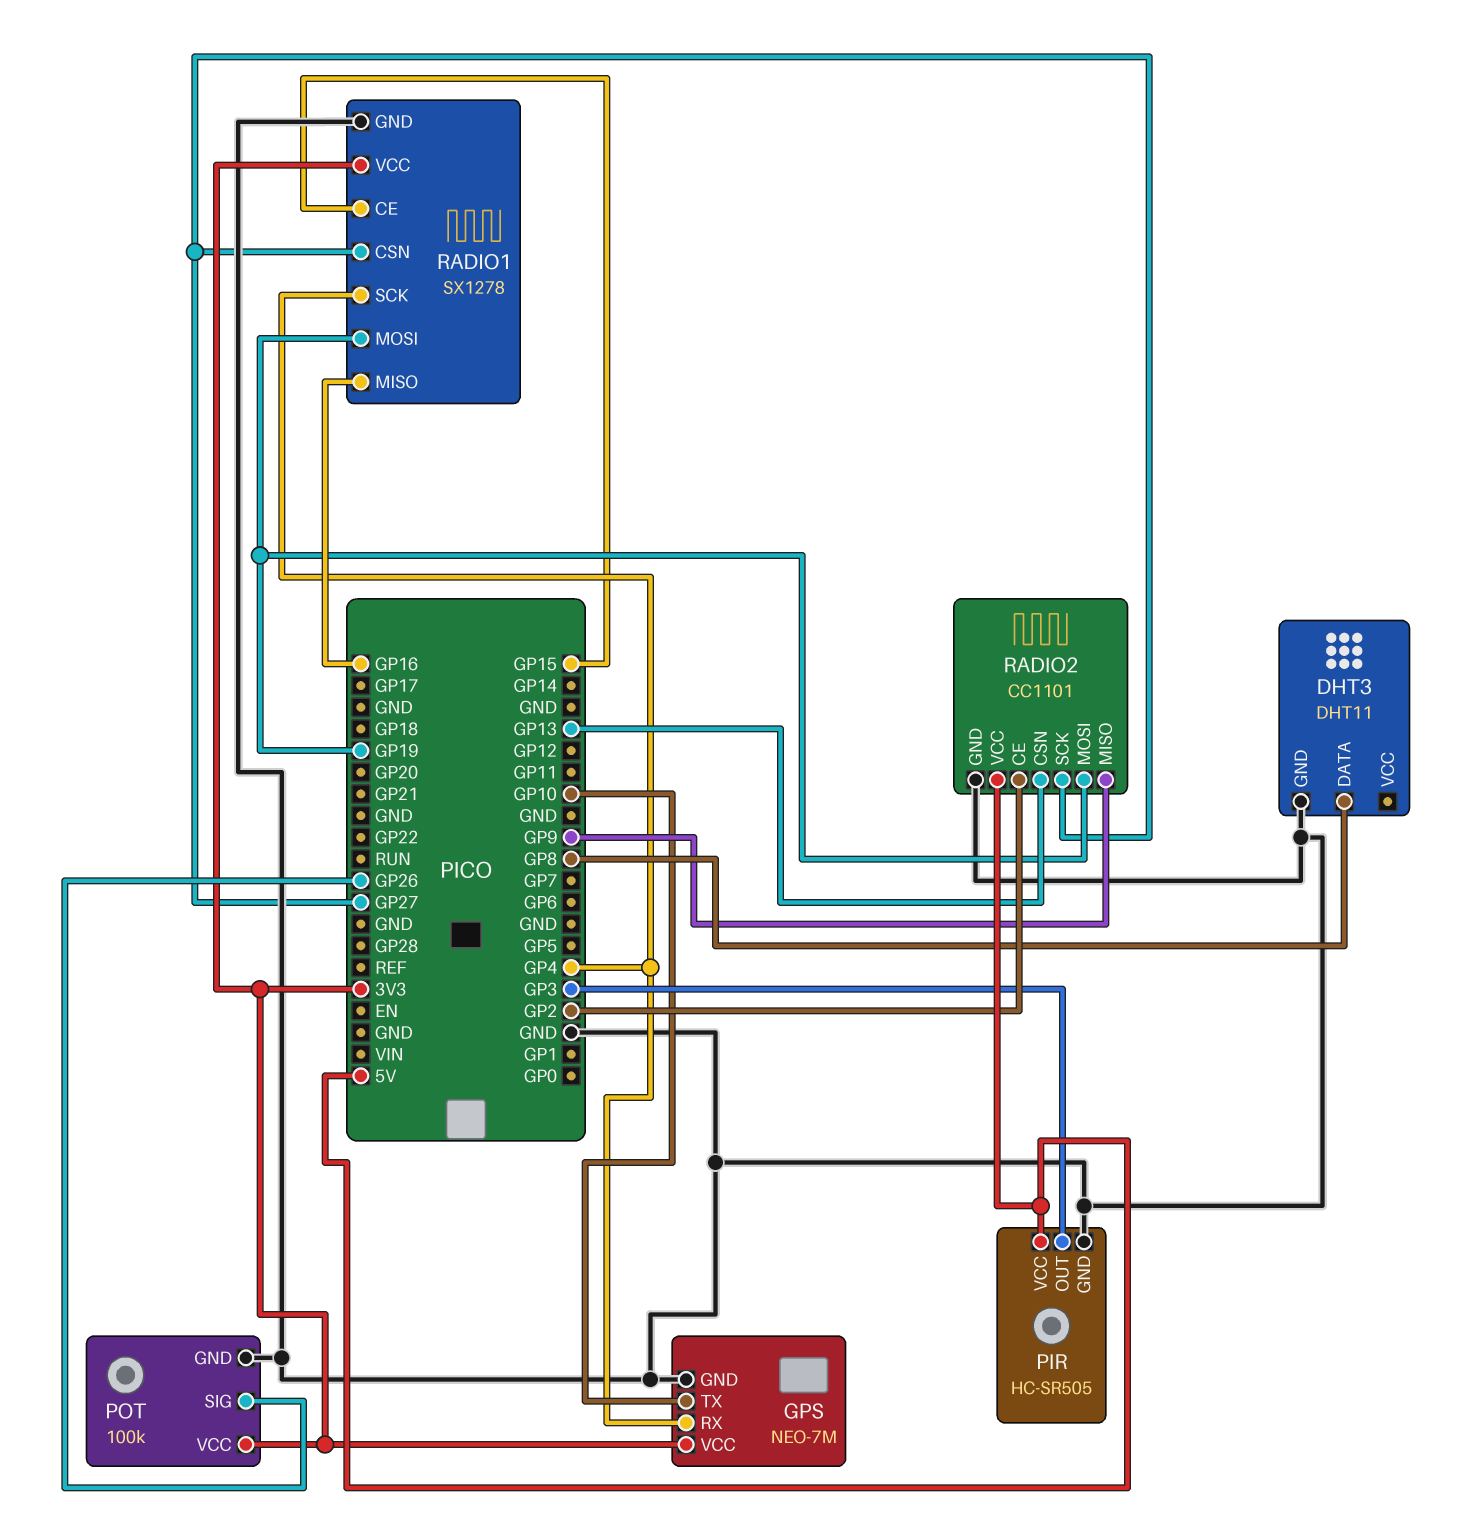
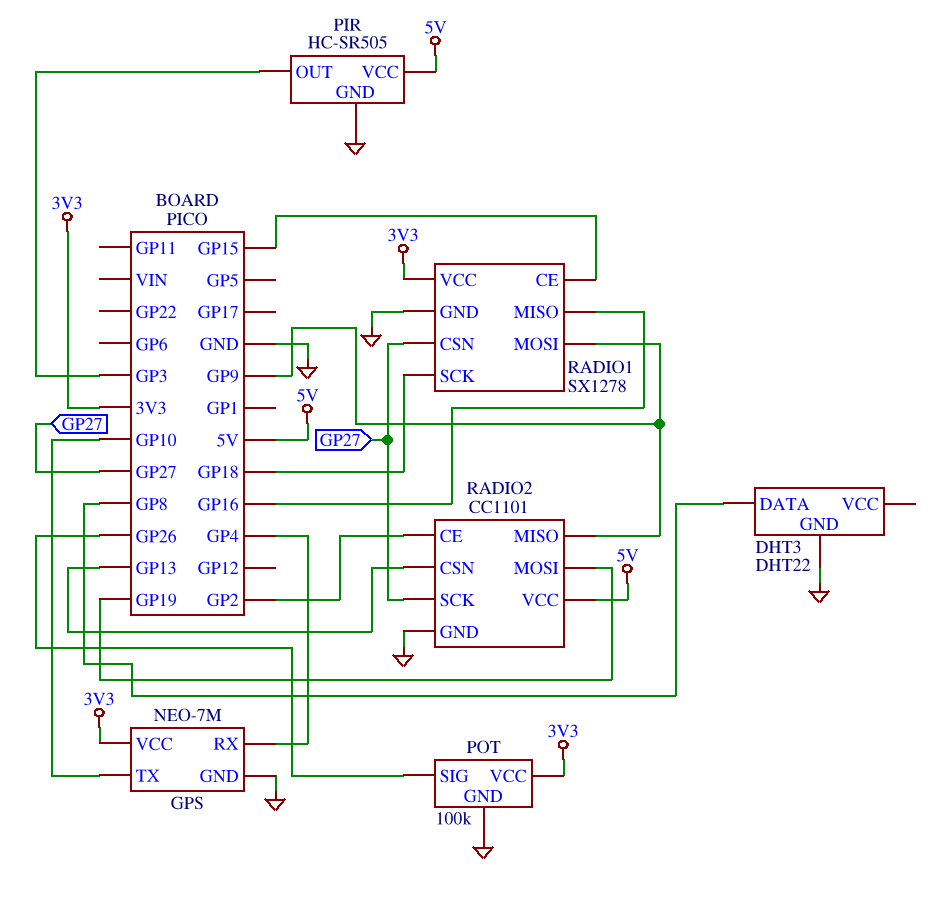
DHT3: DHT11 -> DHT22
RADIO1 pin MOSI: GP19 -> GP9
RADIO1 pin SCK: GP4 -> GP18

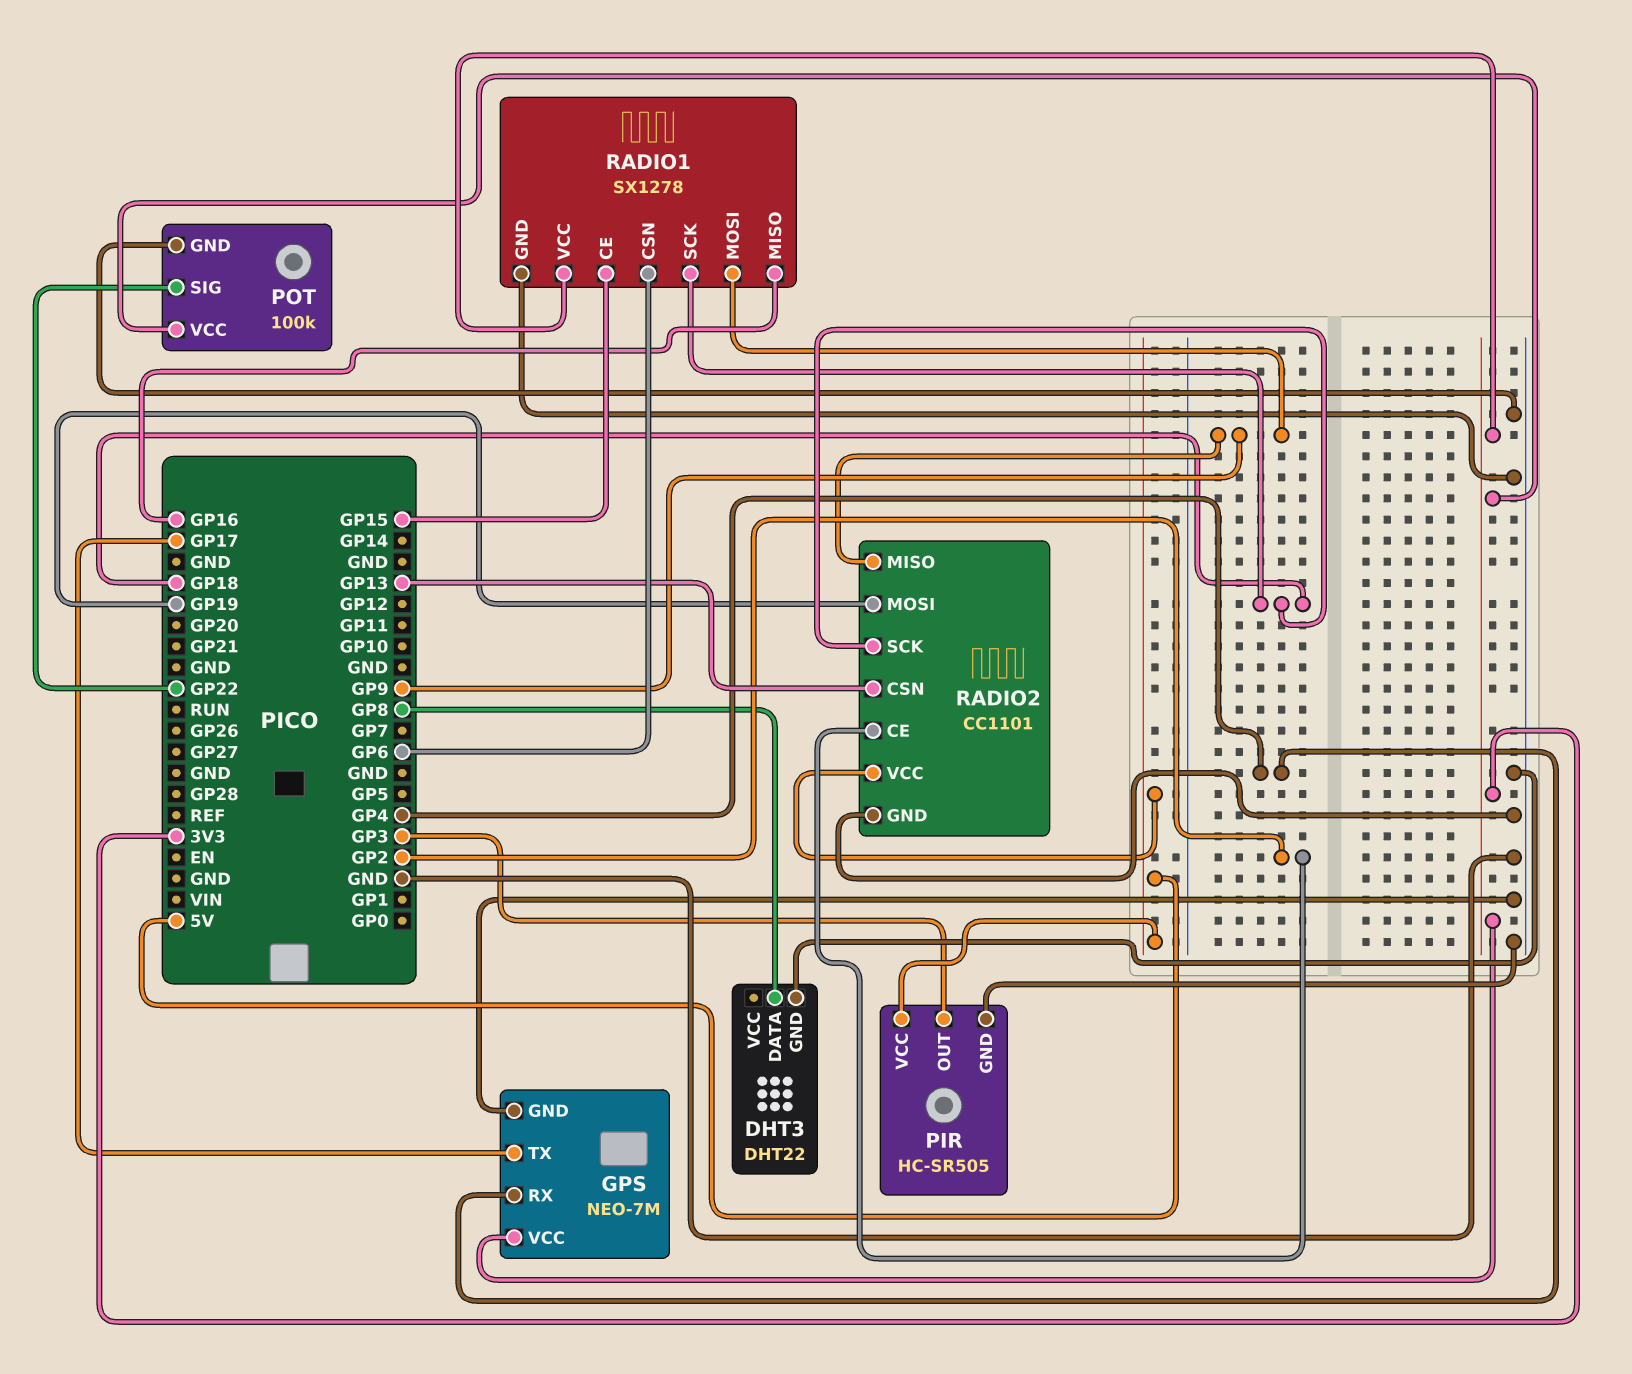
GPS pin TX: GP10 -> GP17
POT pin SIG: GP26 -> GP22
RADIO1 pin CSN: GP27 -> GP6
RADIO2 pin SCK: GP27 -> GP18

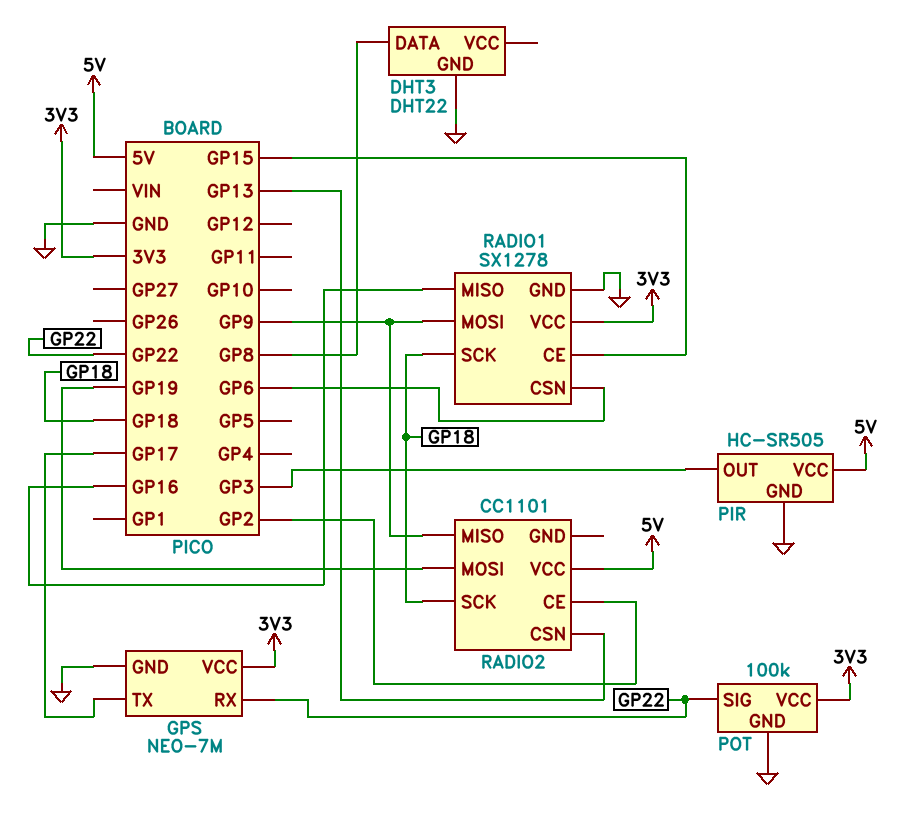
GPS pin RX: GP4 -> GP22
RADIO2 pin GND: GND -> none

